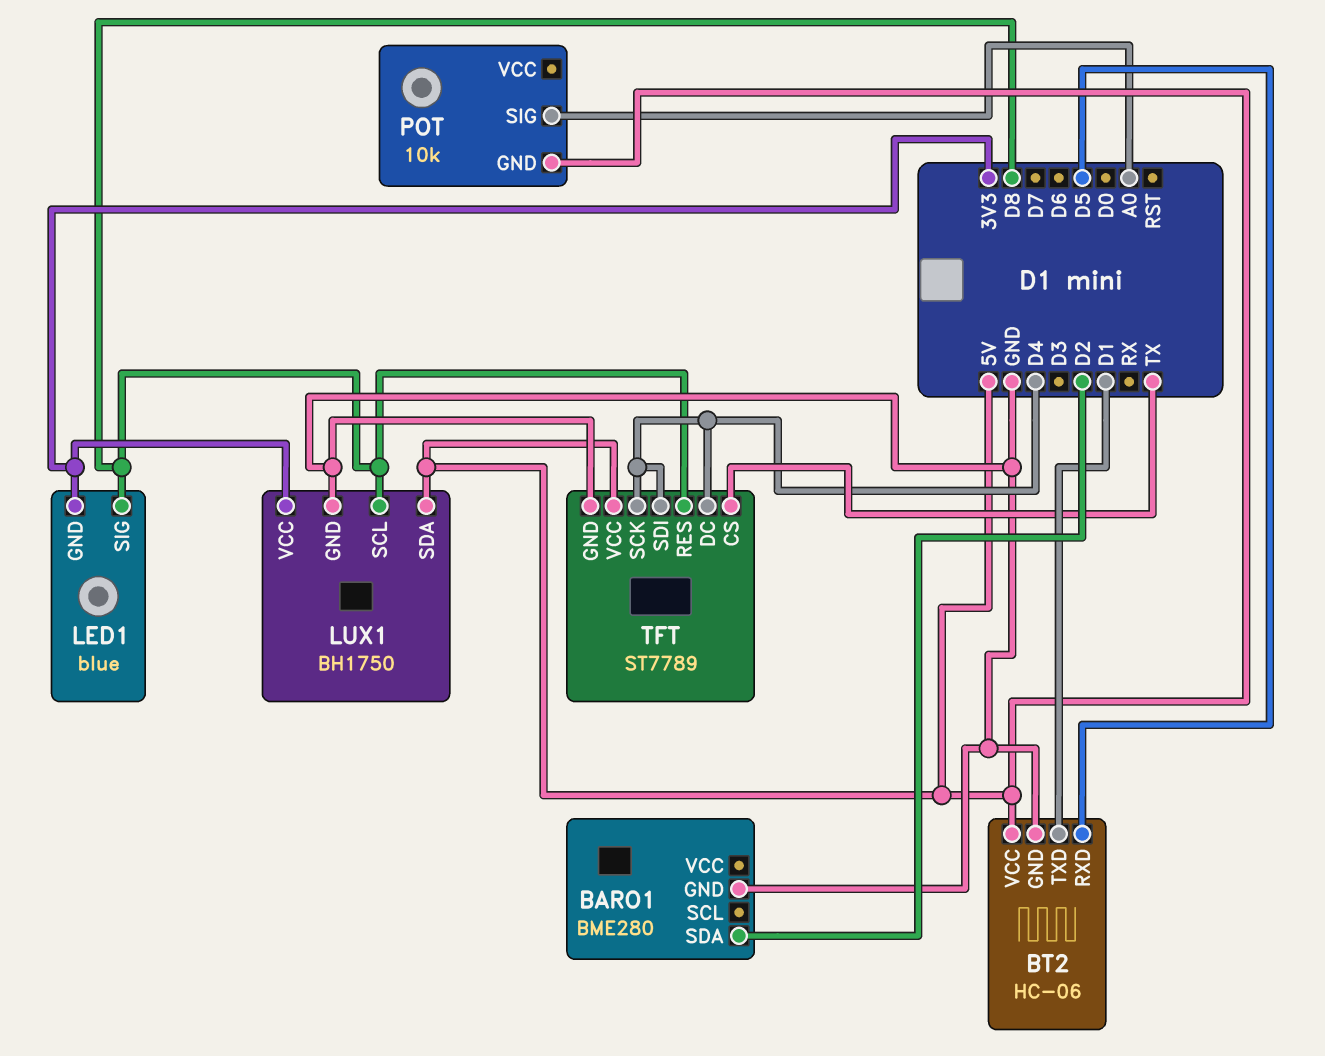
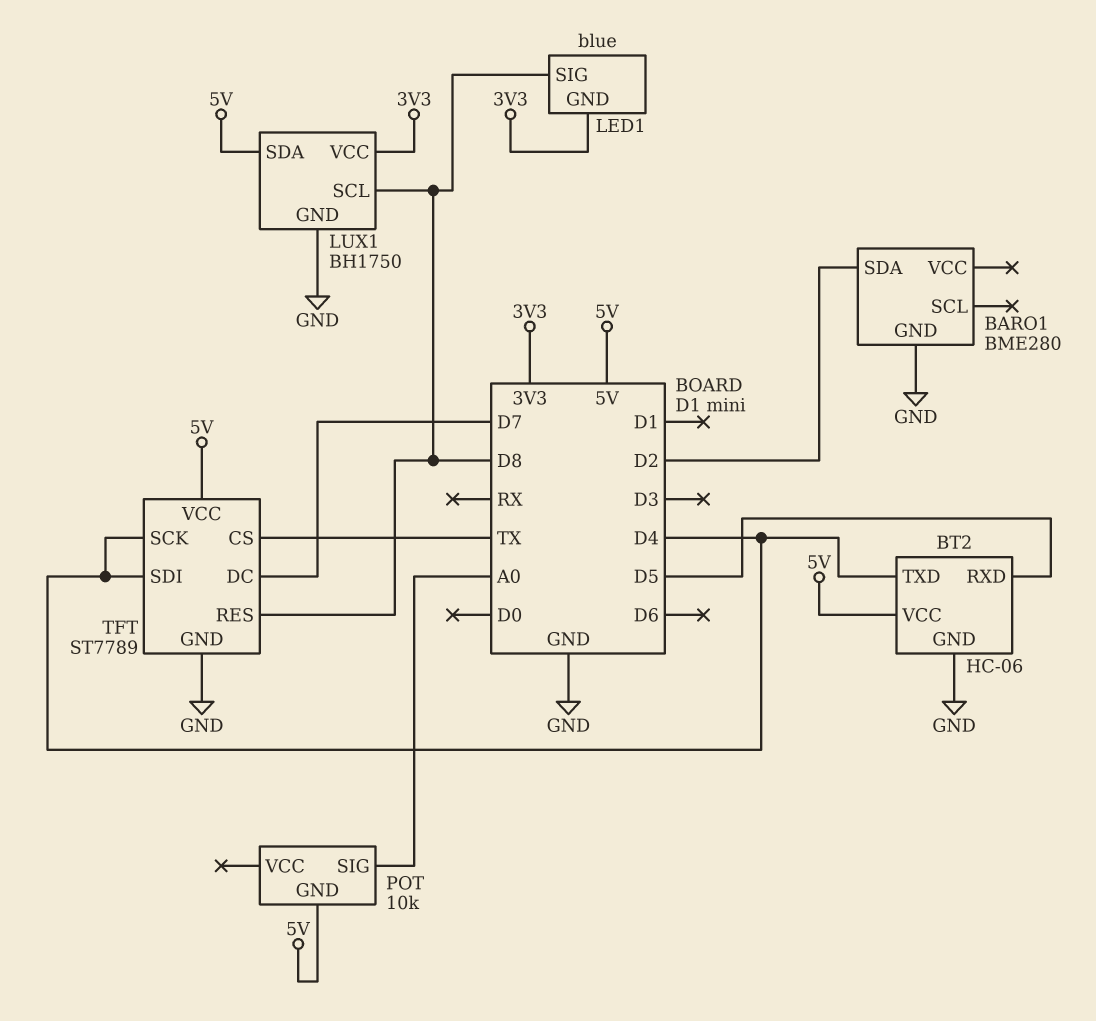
BT2 pin TXD: D1 -> D4
TFT pin DC: D4 -> D7

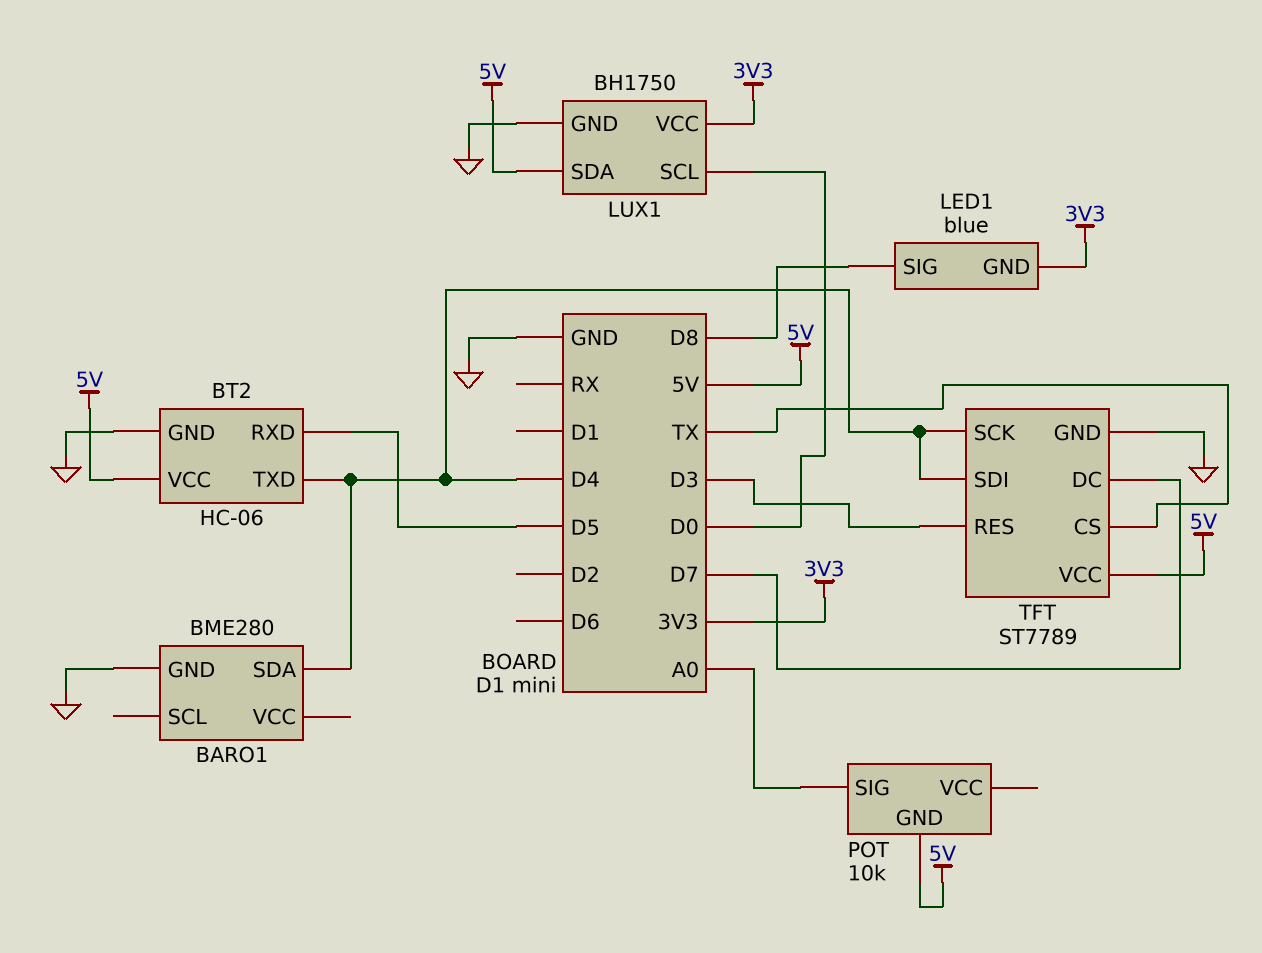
BARO1 pin SDA: D2 -> D4
LUX1 pin SCL: D8 -> D0
TFT pin RES: D8 -> D3

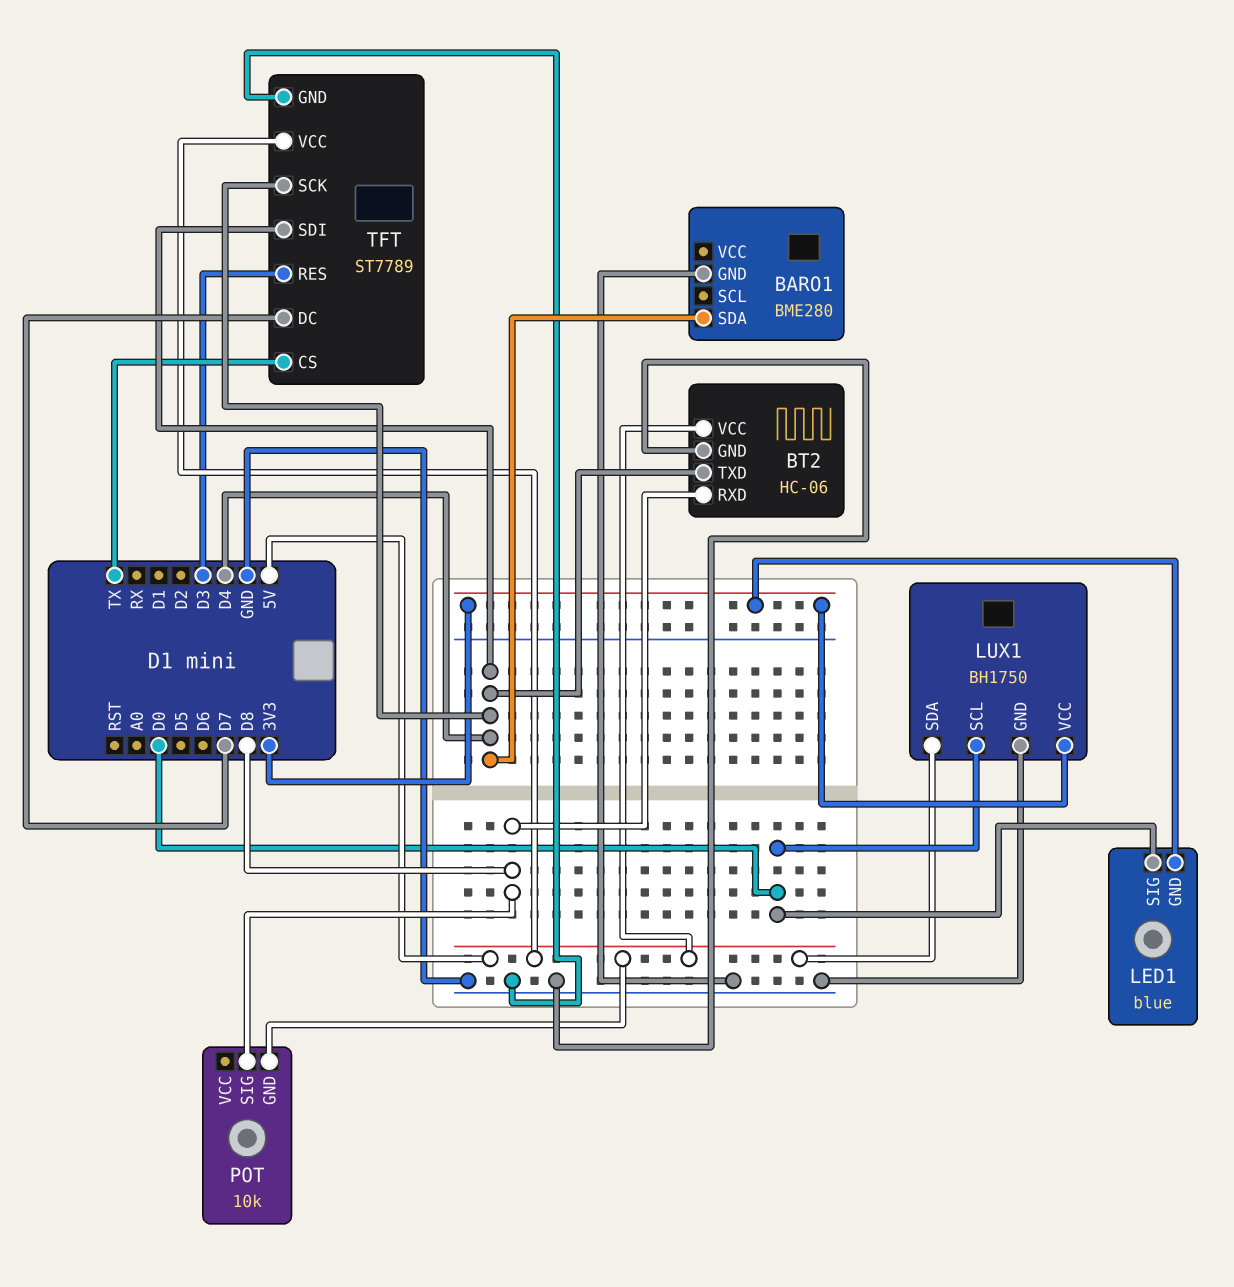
BT2 pin RXD: D5 -> D8
LED1 pin SIG: D8 -> D0
POT pin SIG: A0 -> D8

